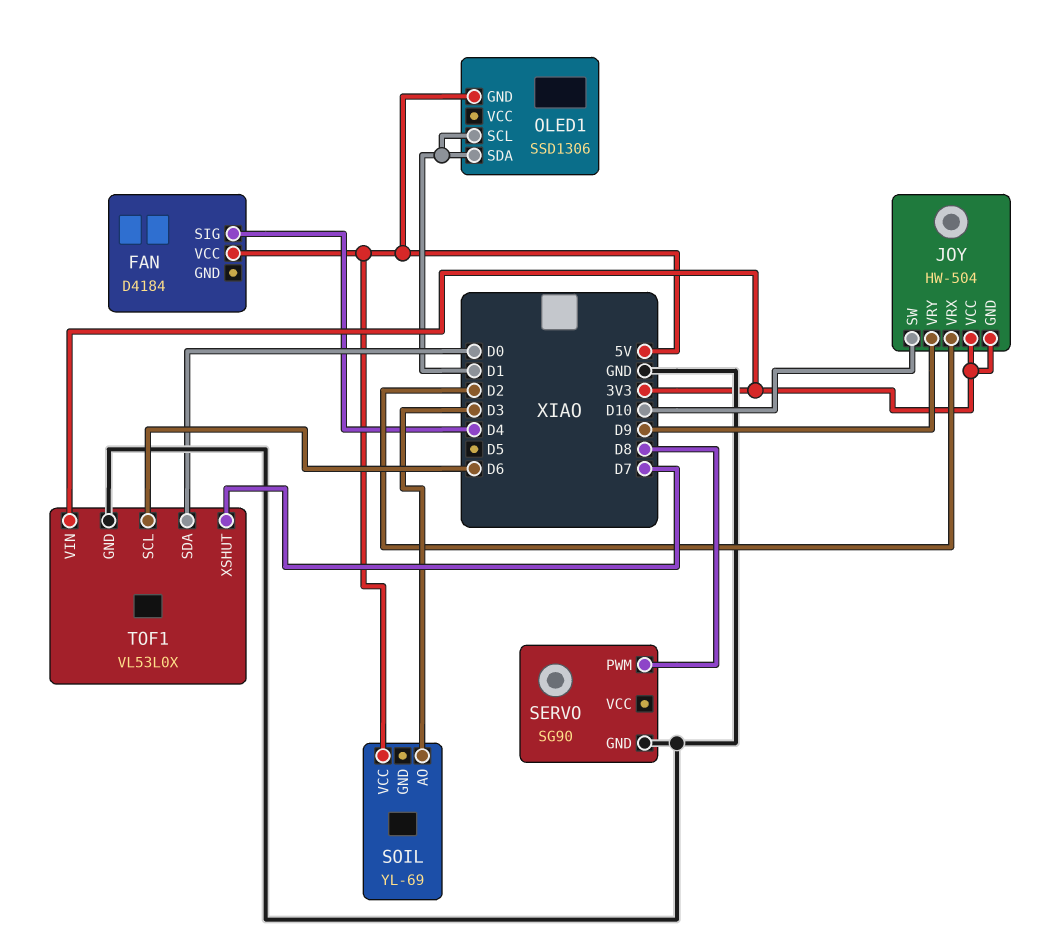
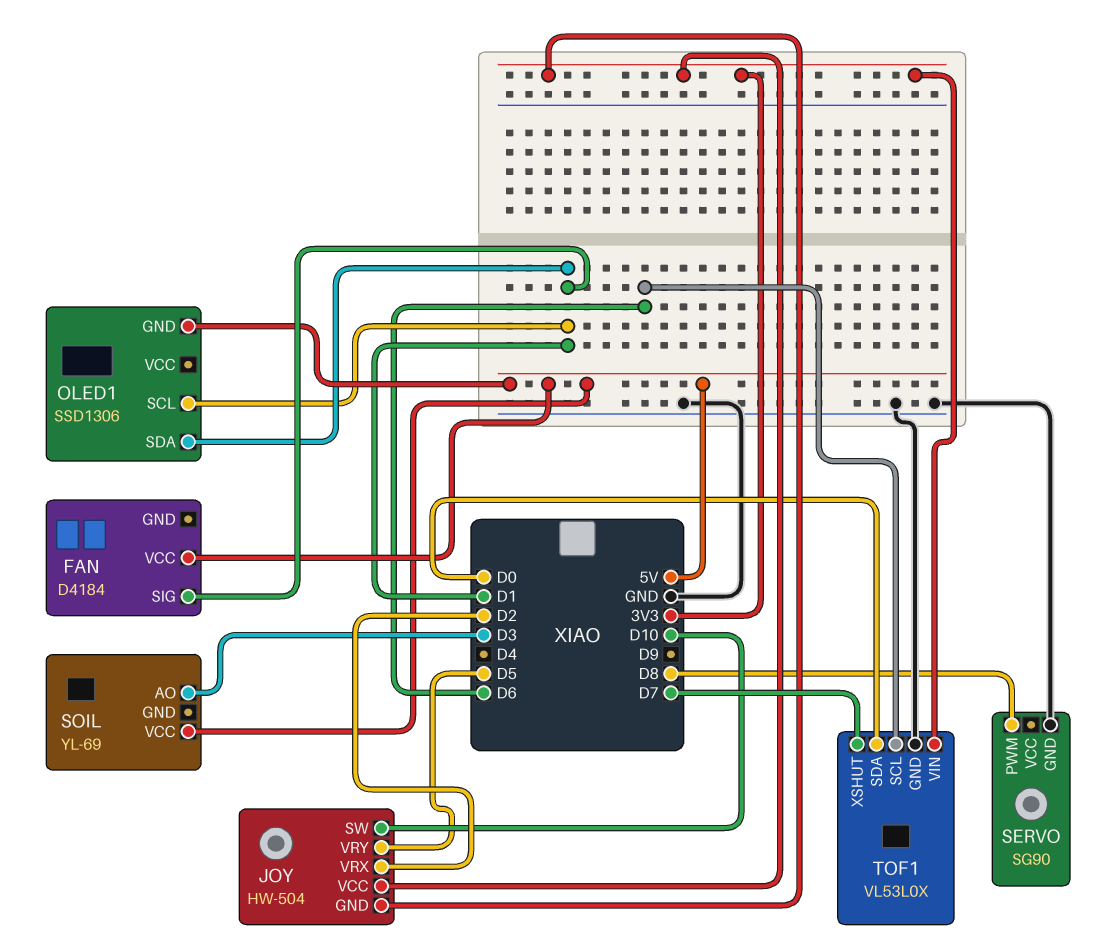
FAN pin SIG: D4 -> D1
JOY pin VRY: D9 -> D5

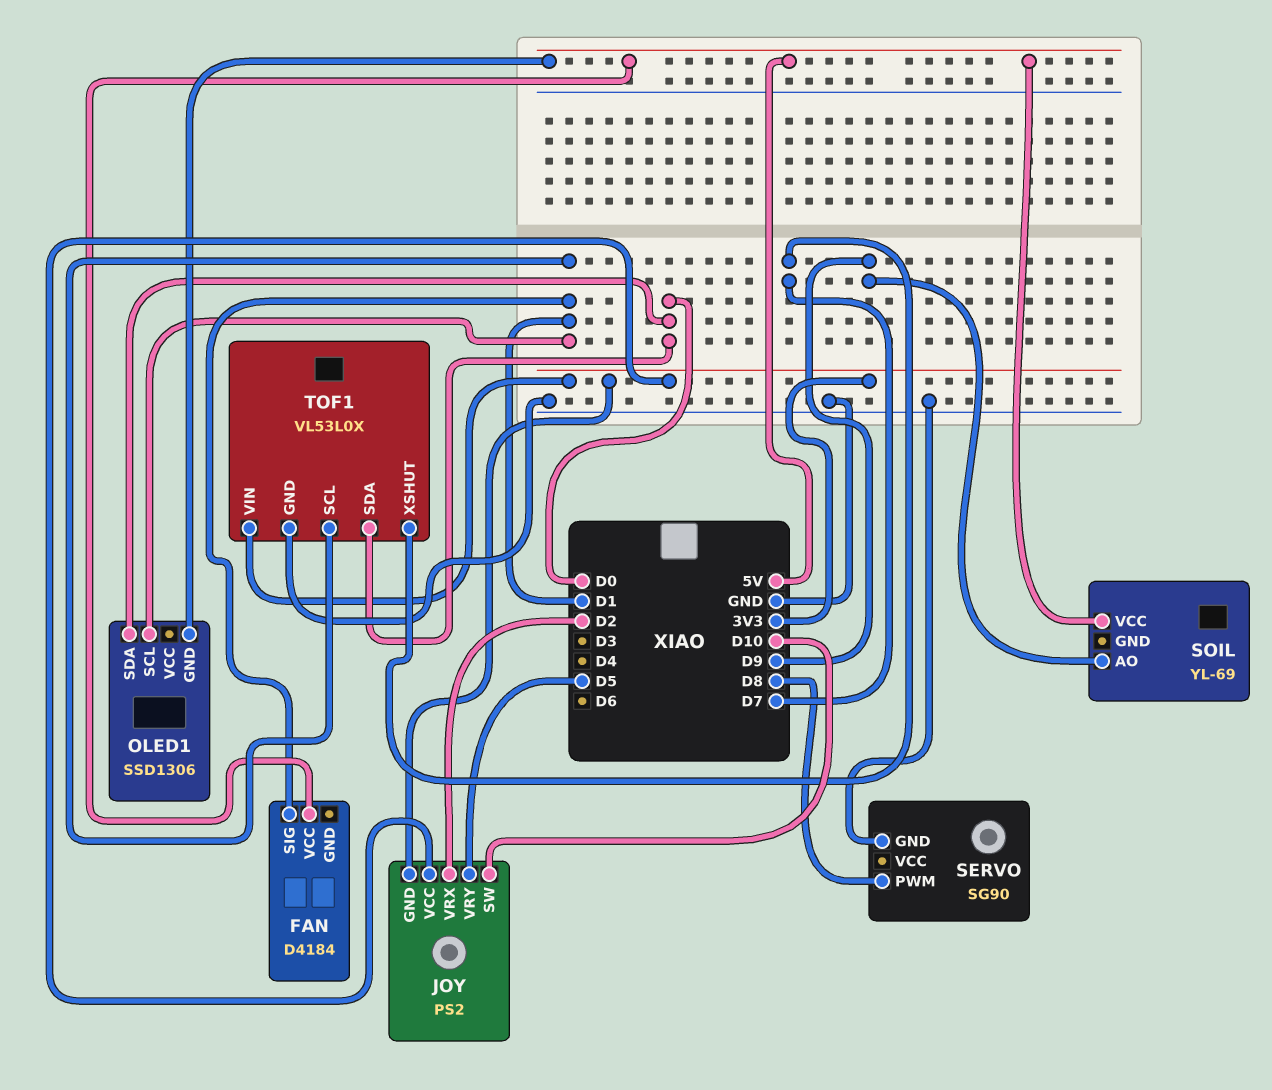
JOY: HW-504 -> PS2
OLED1 pin SDA: D1 -> D0
SOIL pin AO: D3 -> D9
TOF1 pin SCL: D6 -> D1

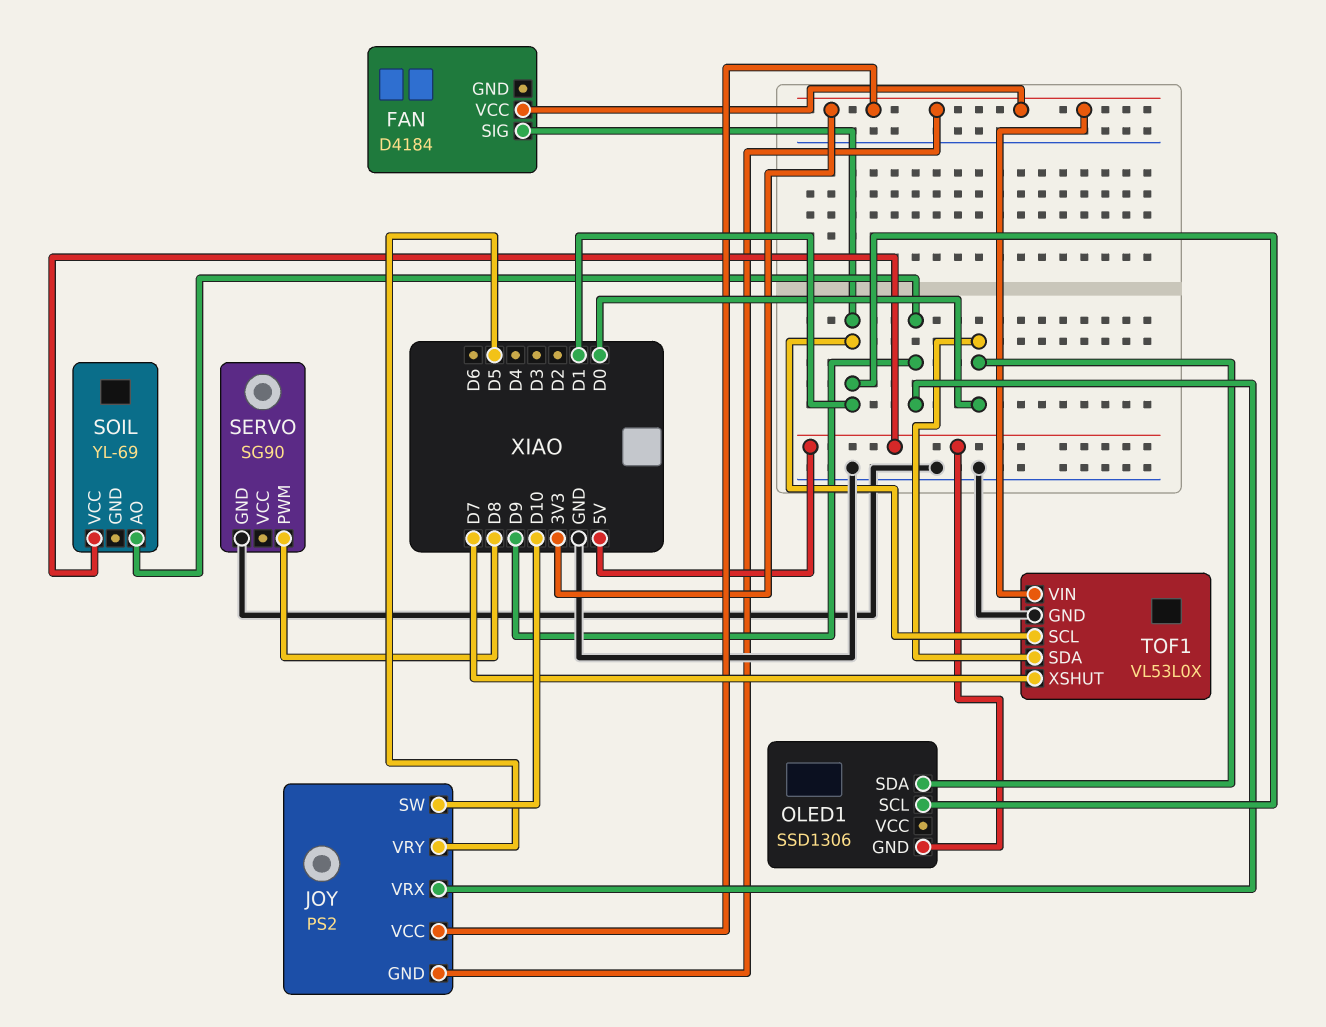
FAN pin VCC: 5V -> 3V3
JOY pin VRX: D2 -> D9

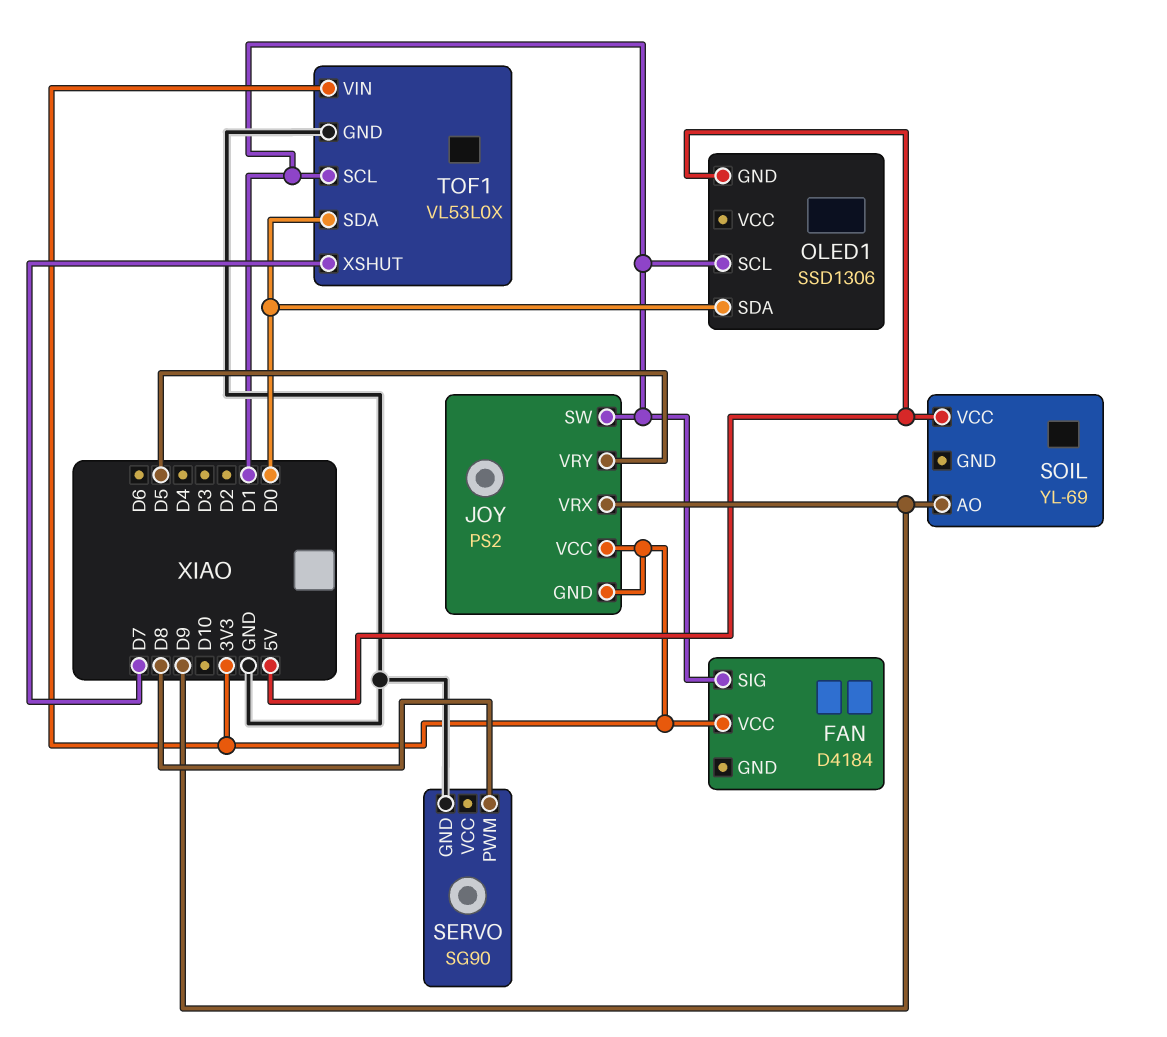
JOY pin SW: D10 -> D1

